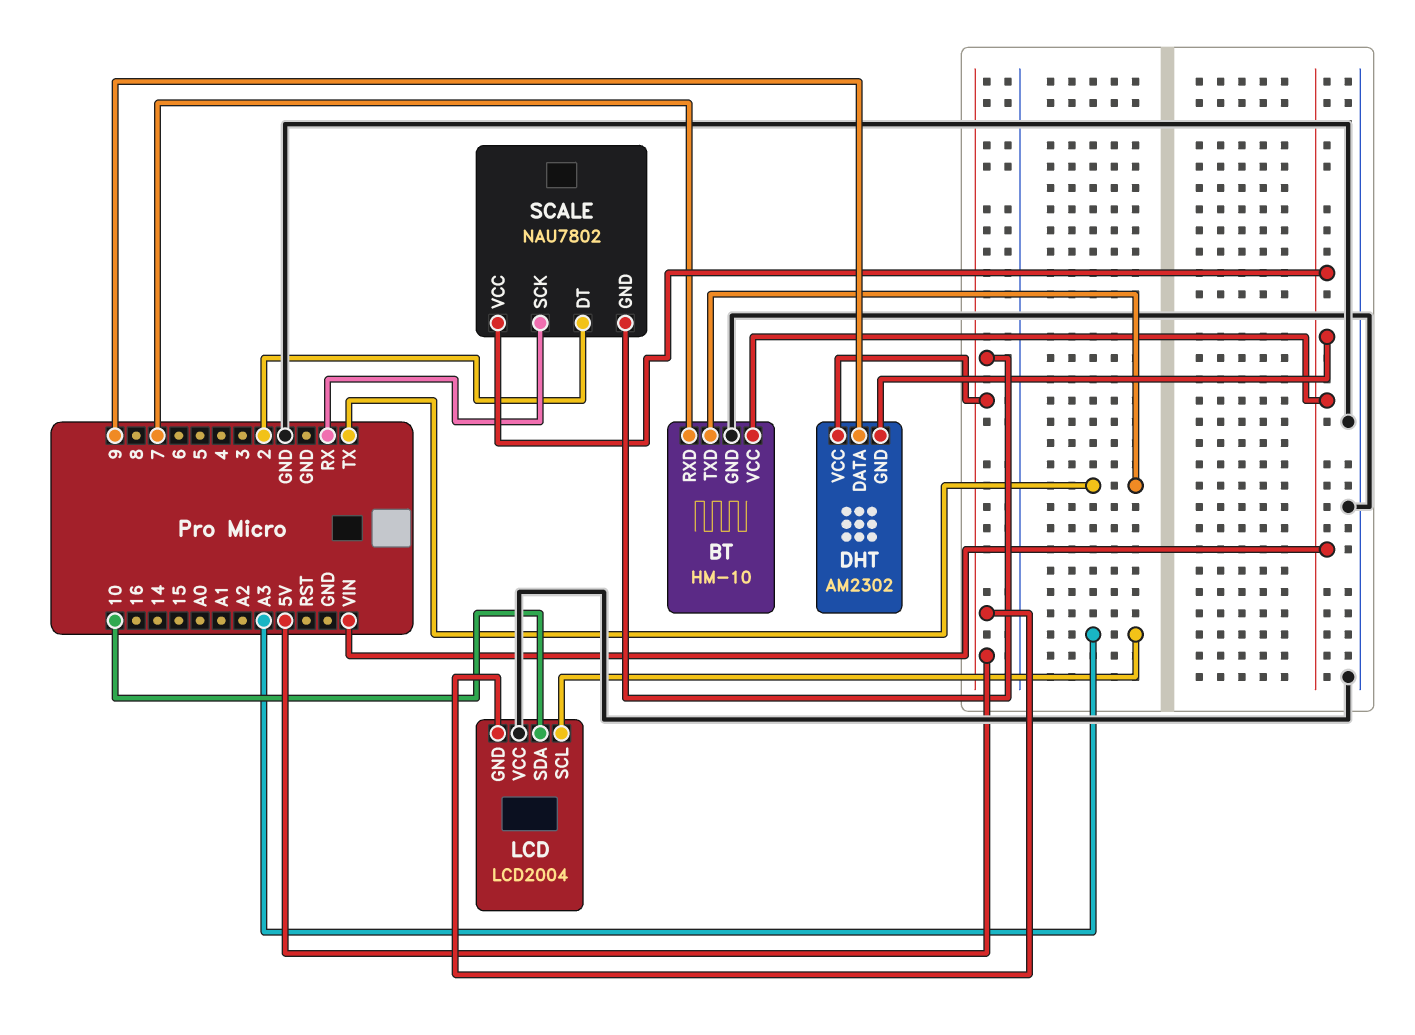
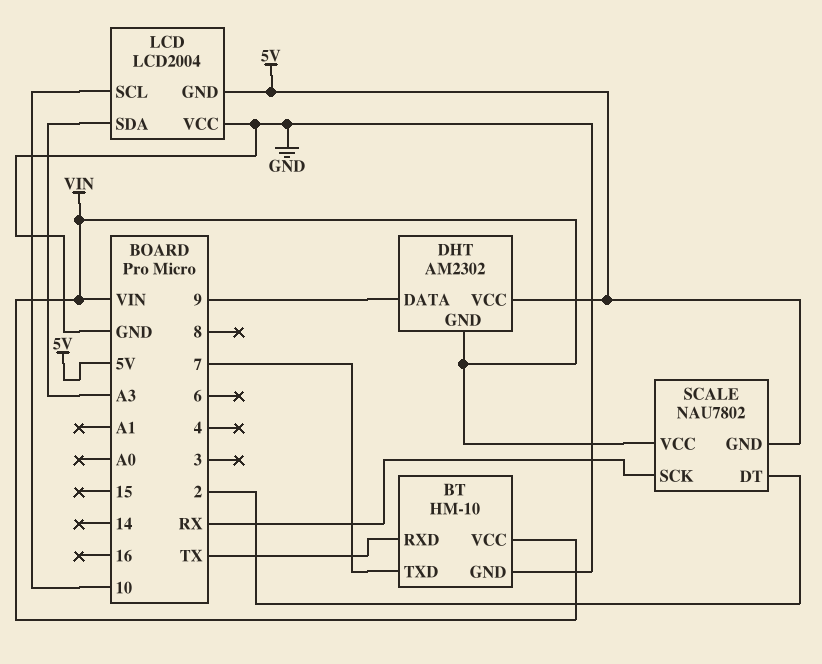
BT pin RXD: 7 -> TX
BT pin TXD: TX -> 7
LCD pin SCL: A3 -> 10
LCD pin SDA: 10 -> A3

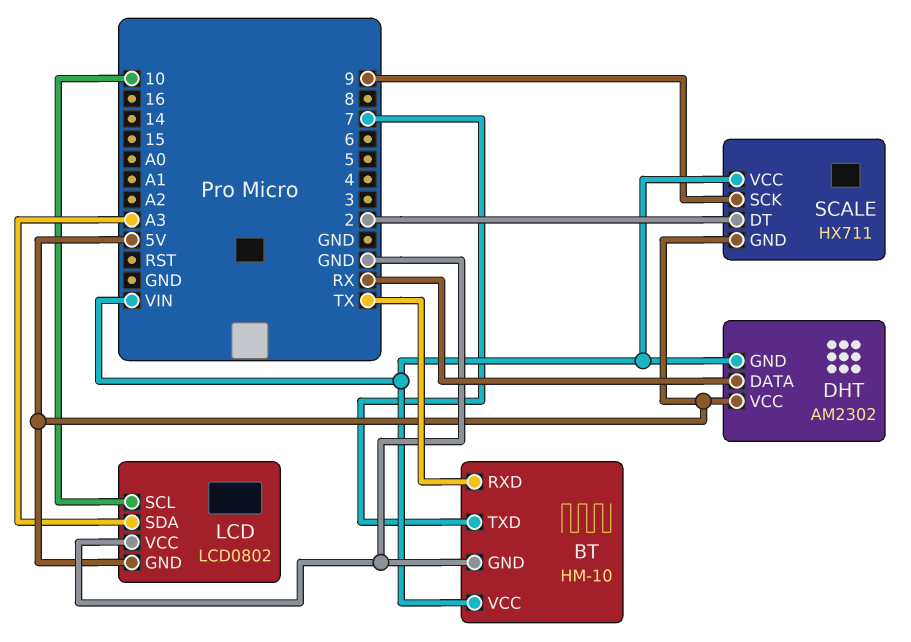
DHT pin DATA: 9 -> RX
LCD: LCD2004 -> LCD0802
SCALE: NAU7802 -> HX711
SCALE pin SCK: RX -> 9

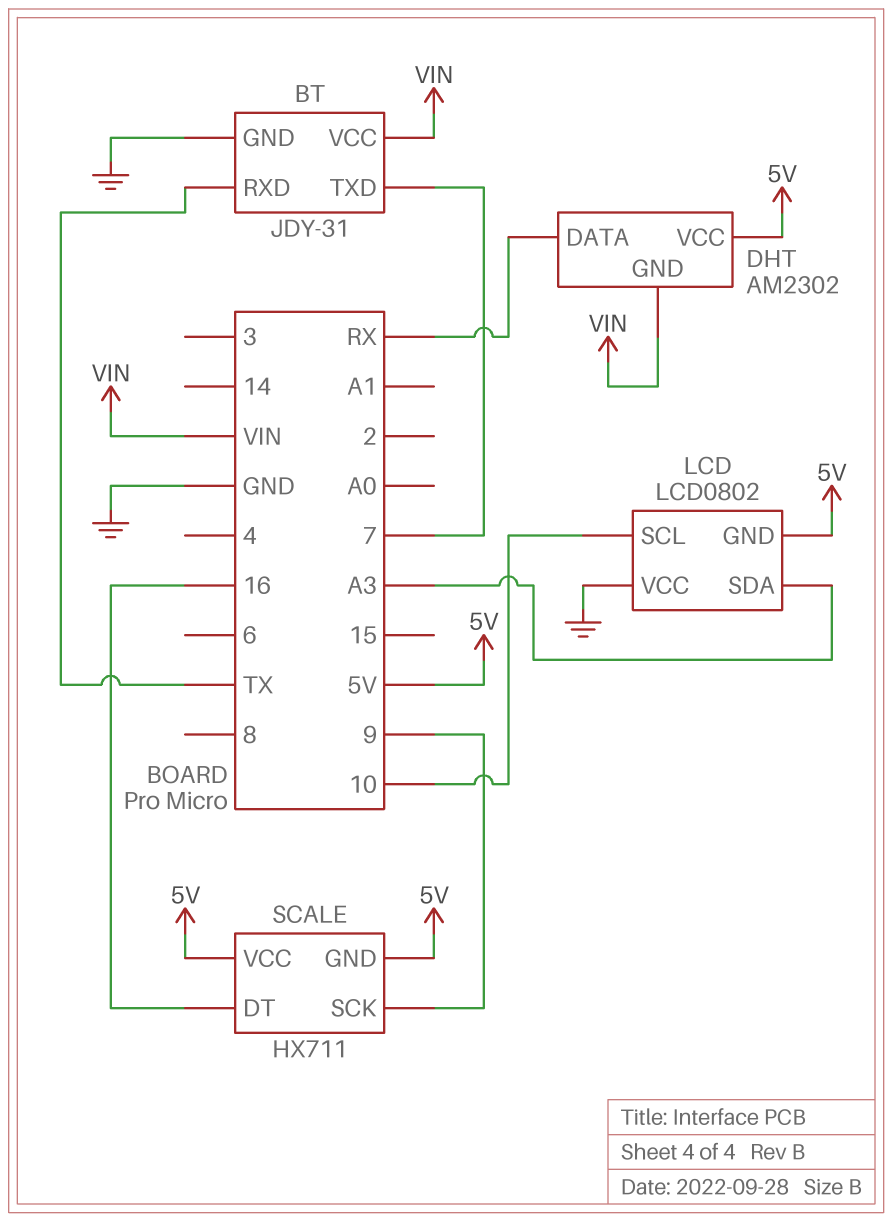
BT: HM-10 -> JDY-31
SCALE pin DT: 2 -> 16
SCALE pin VCC: VIN -> 5V

